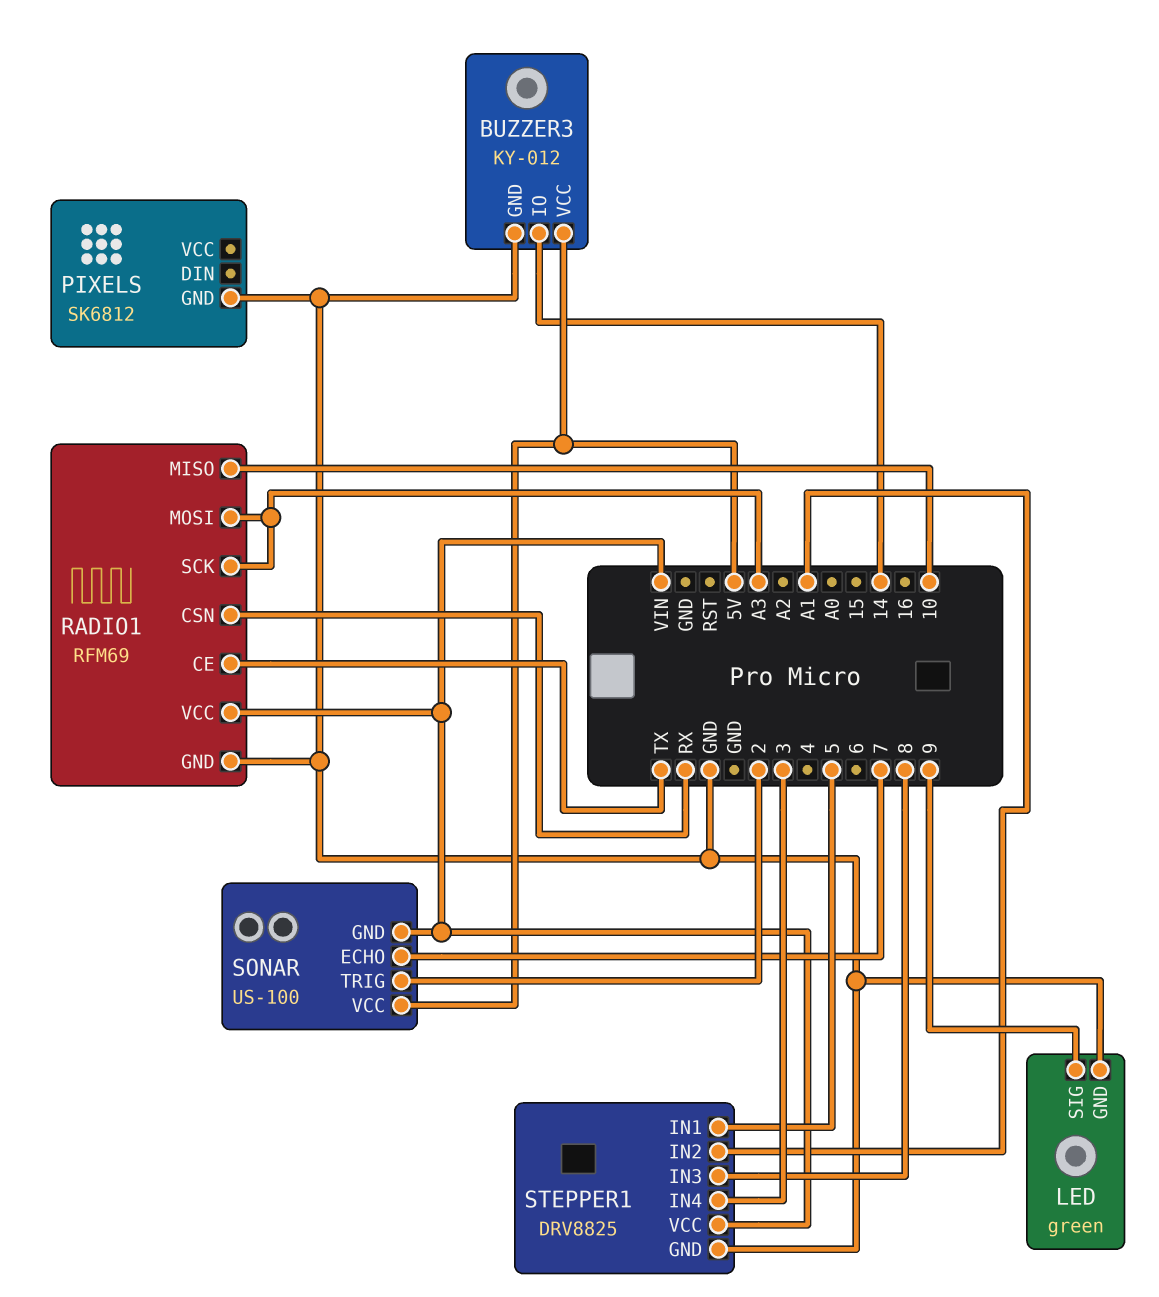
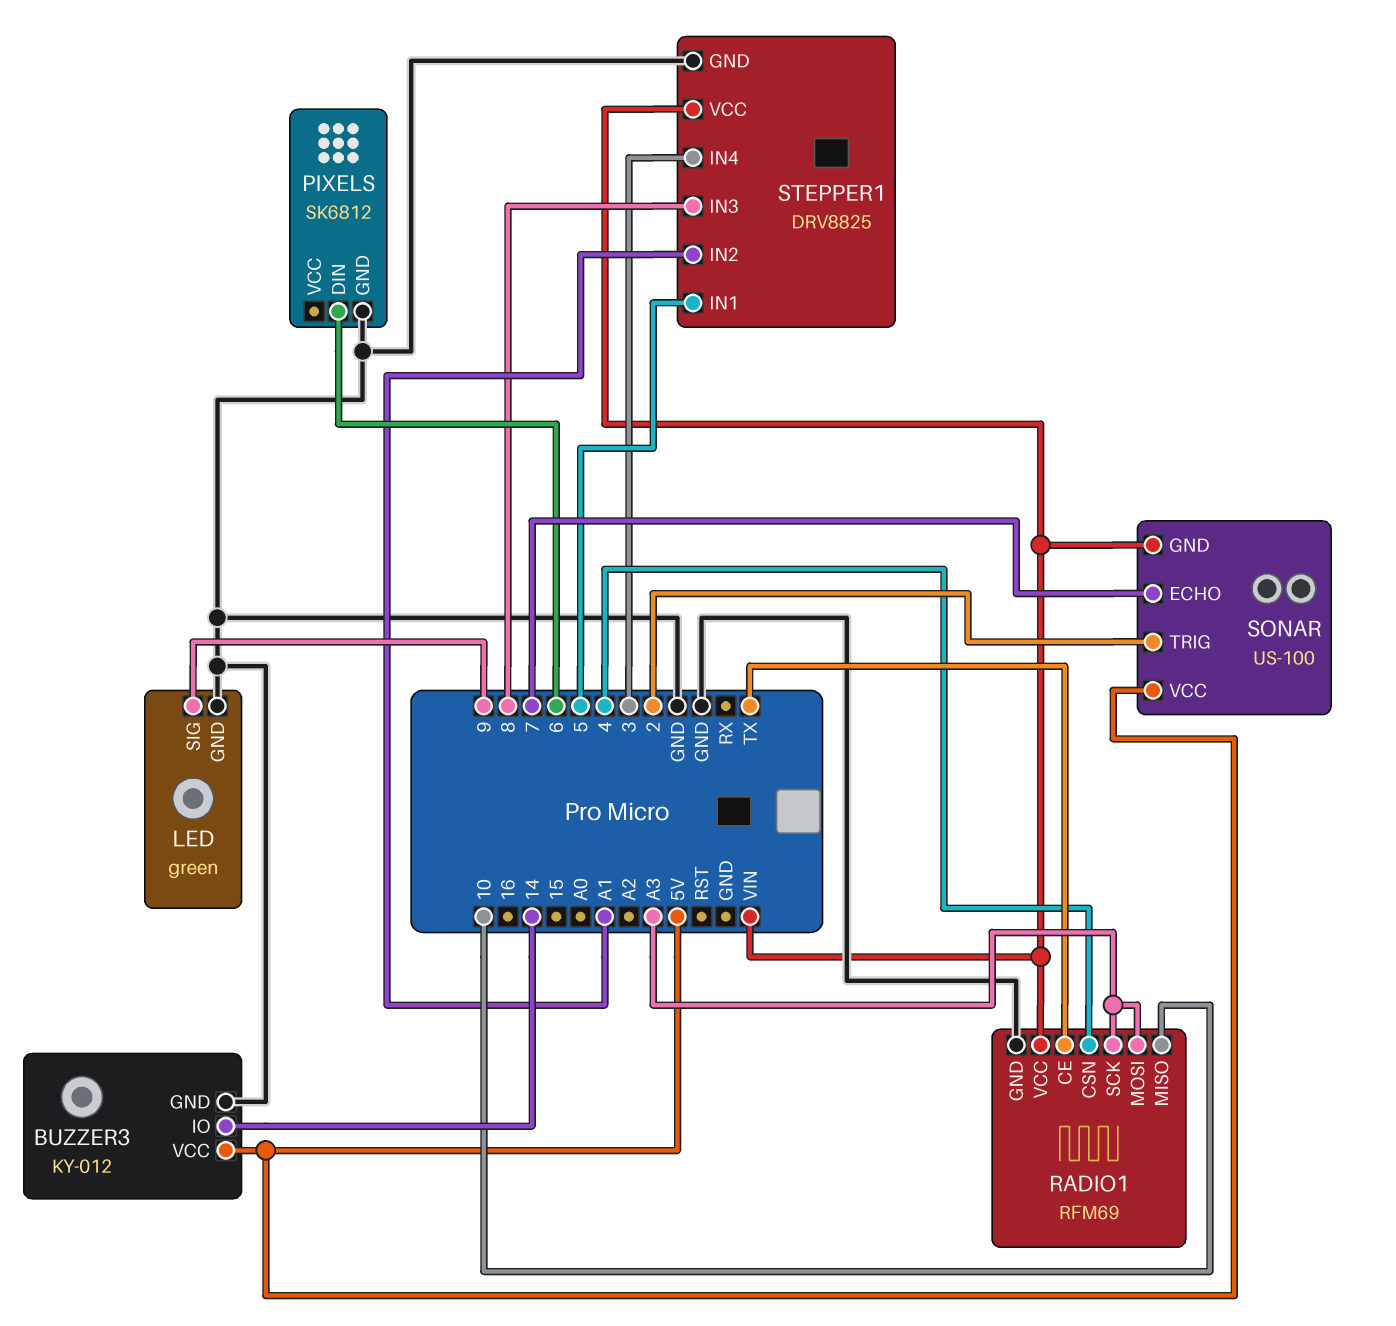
PIXELS pin DIN: none -> 6
RADIO1 pin CSN: RX -> 4

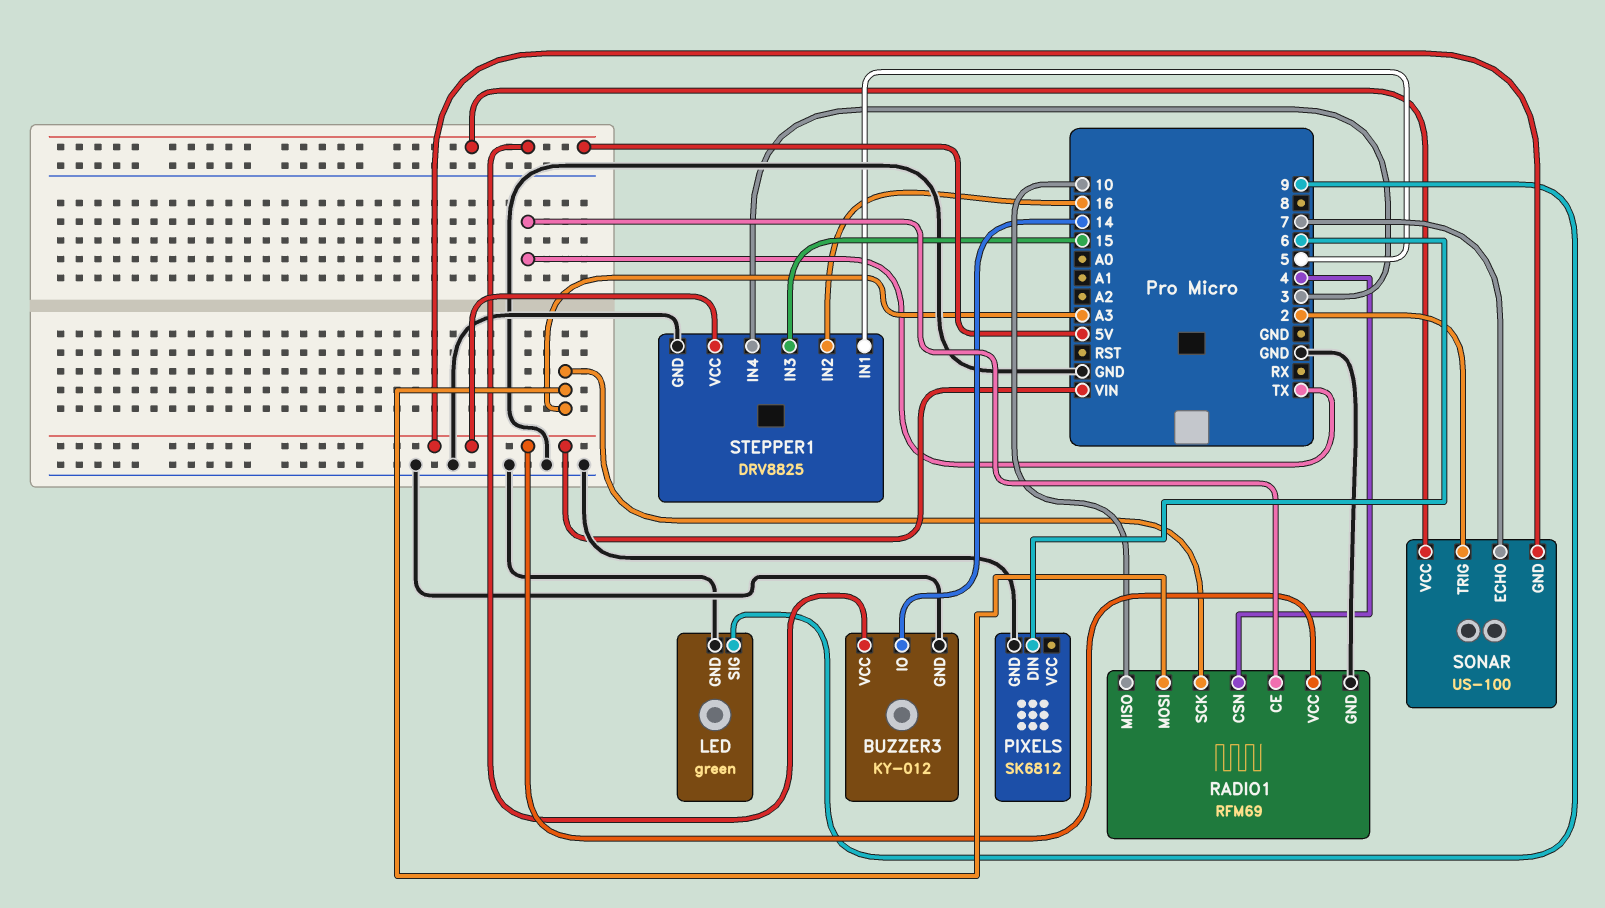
STEPPER1 pin IN2: A1 -> 16
STEPPER1 pin IN3: 8 -> 15

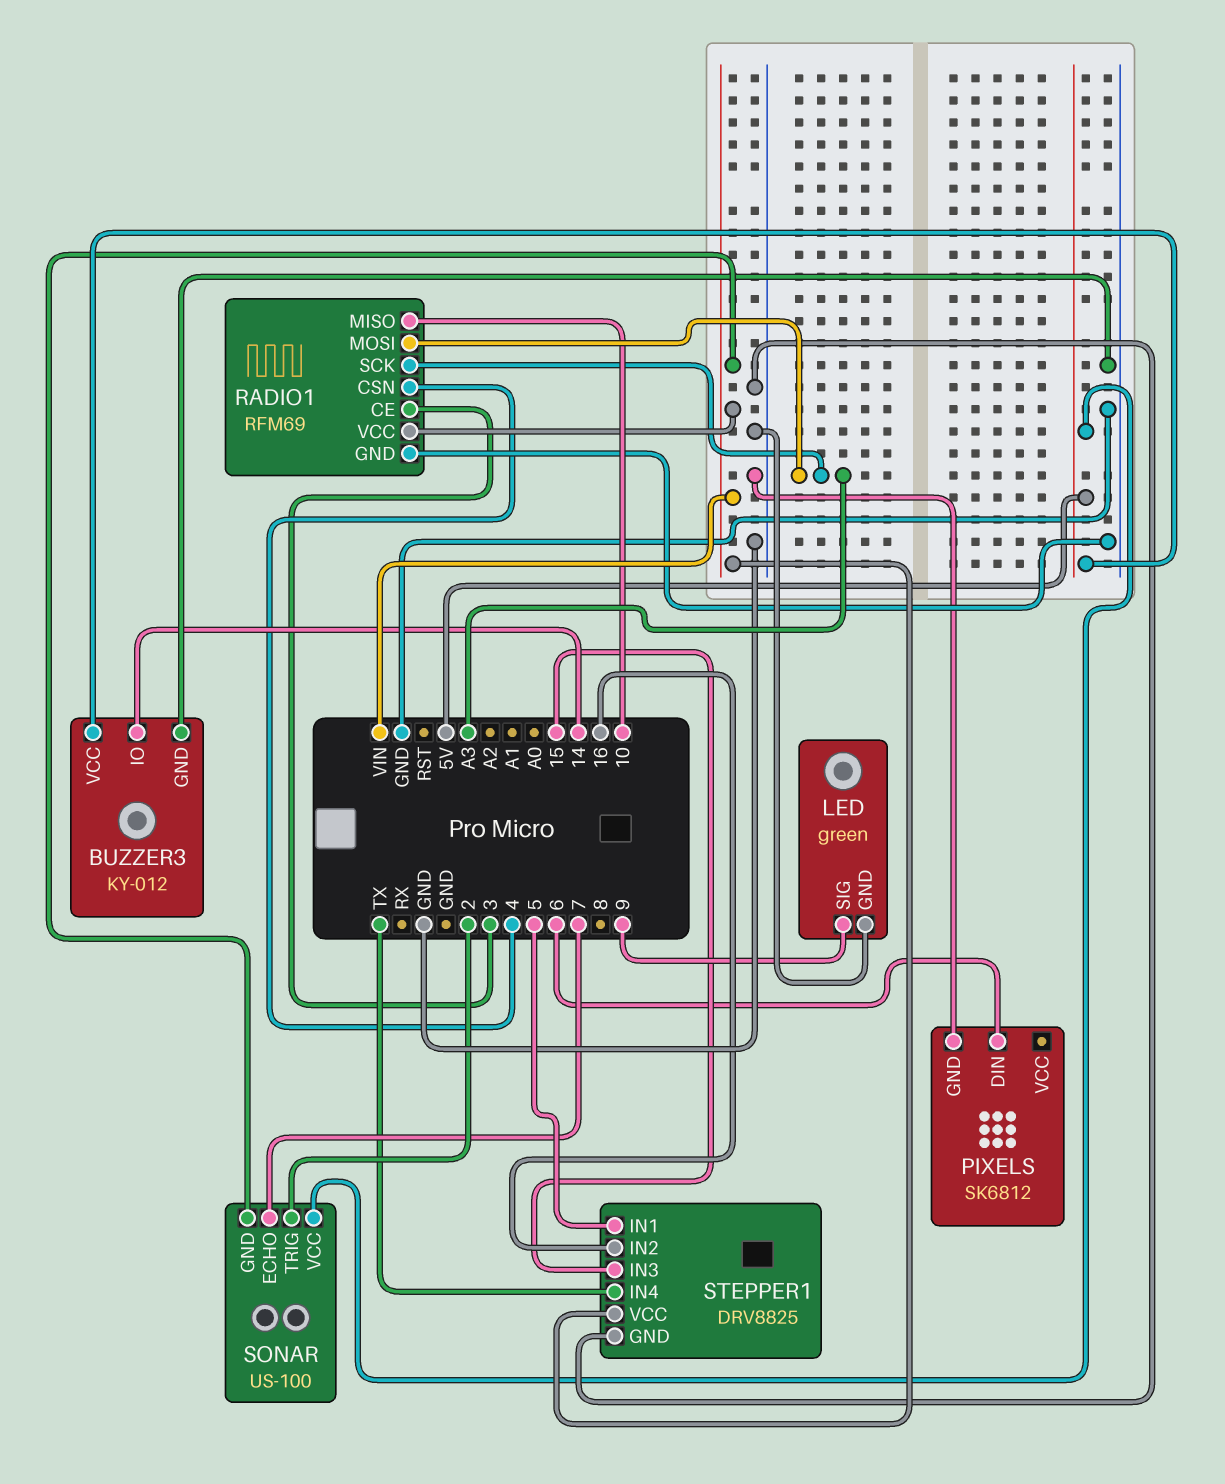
RADIO1 pin CE: TX -> 3
STEPPER1 pin IN4: 3 -> TX

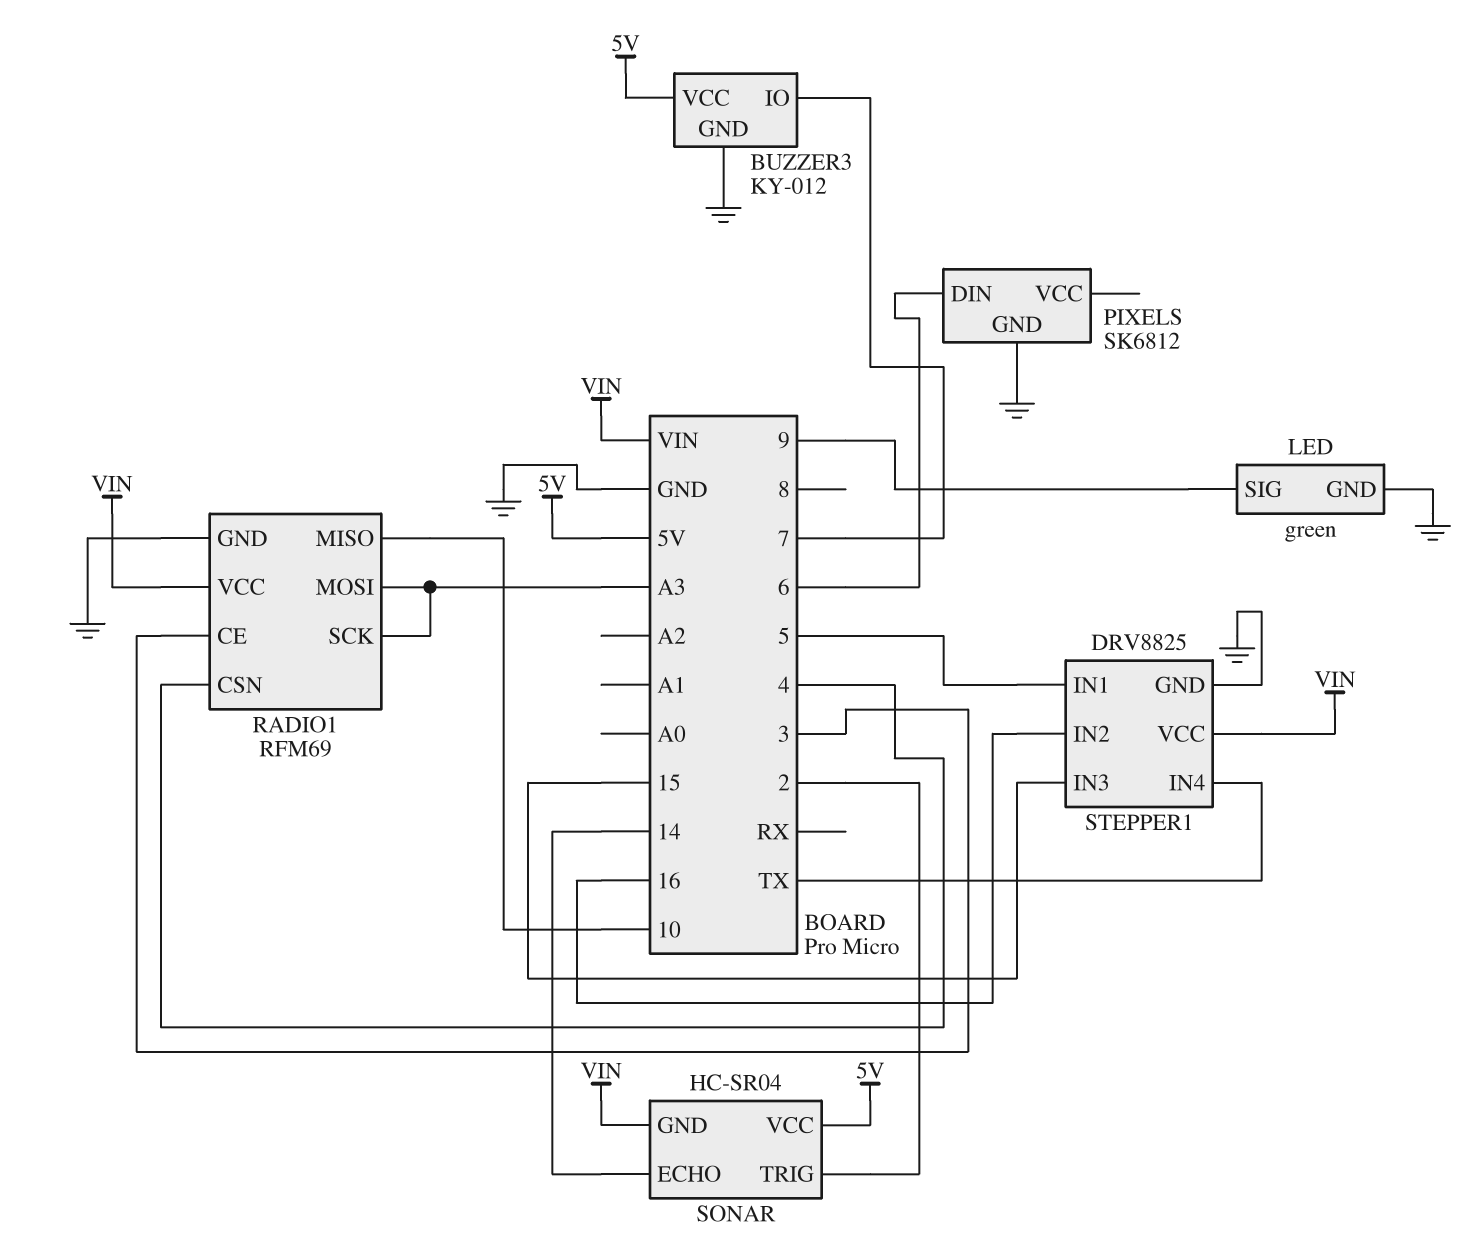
BUZZER3 pin IO: 14 -> 7
SONAR: US-100 -> HC-SR04
SONAR pin ECHO: 7 -> 14

